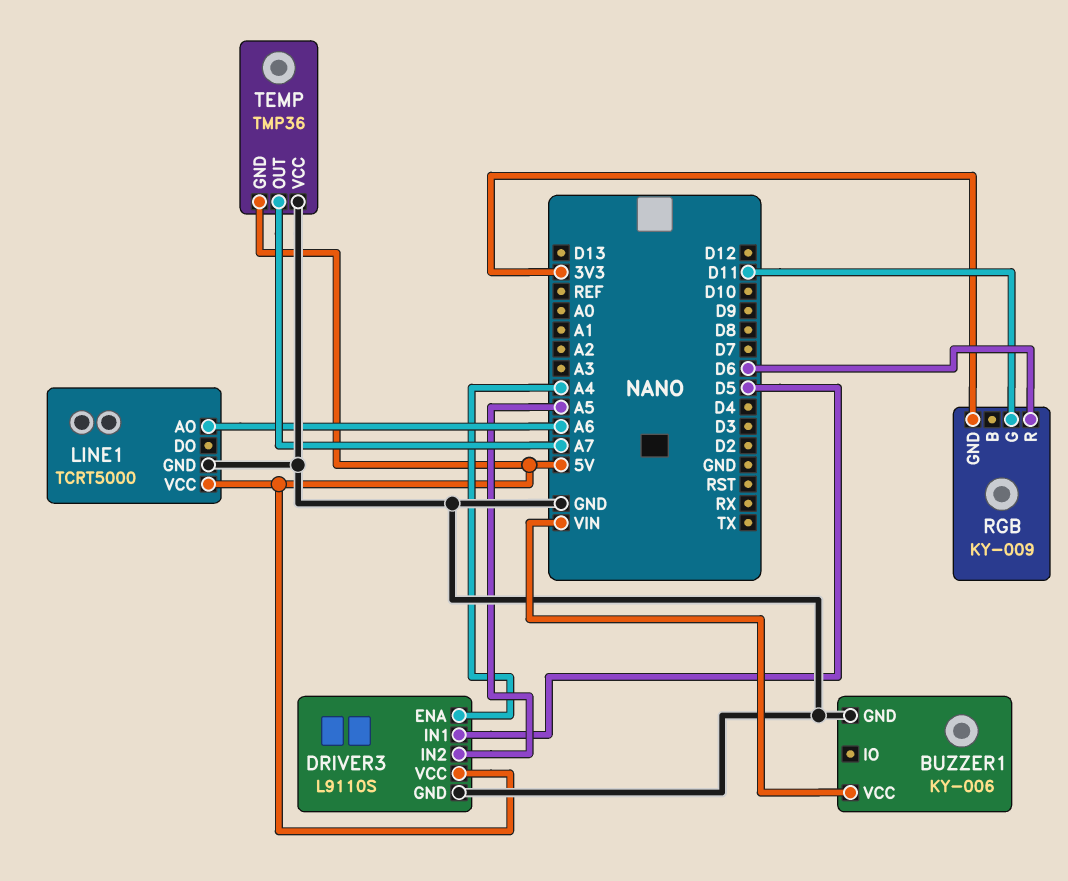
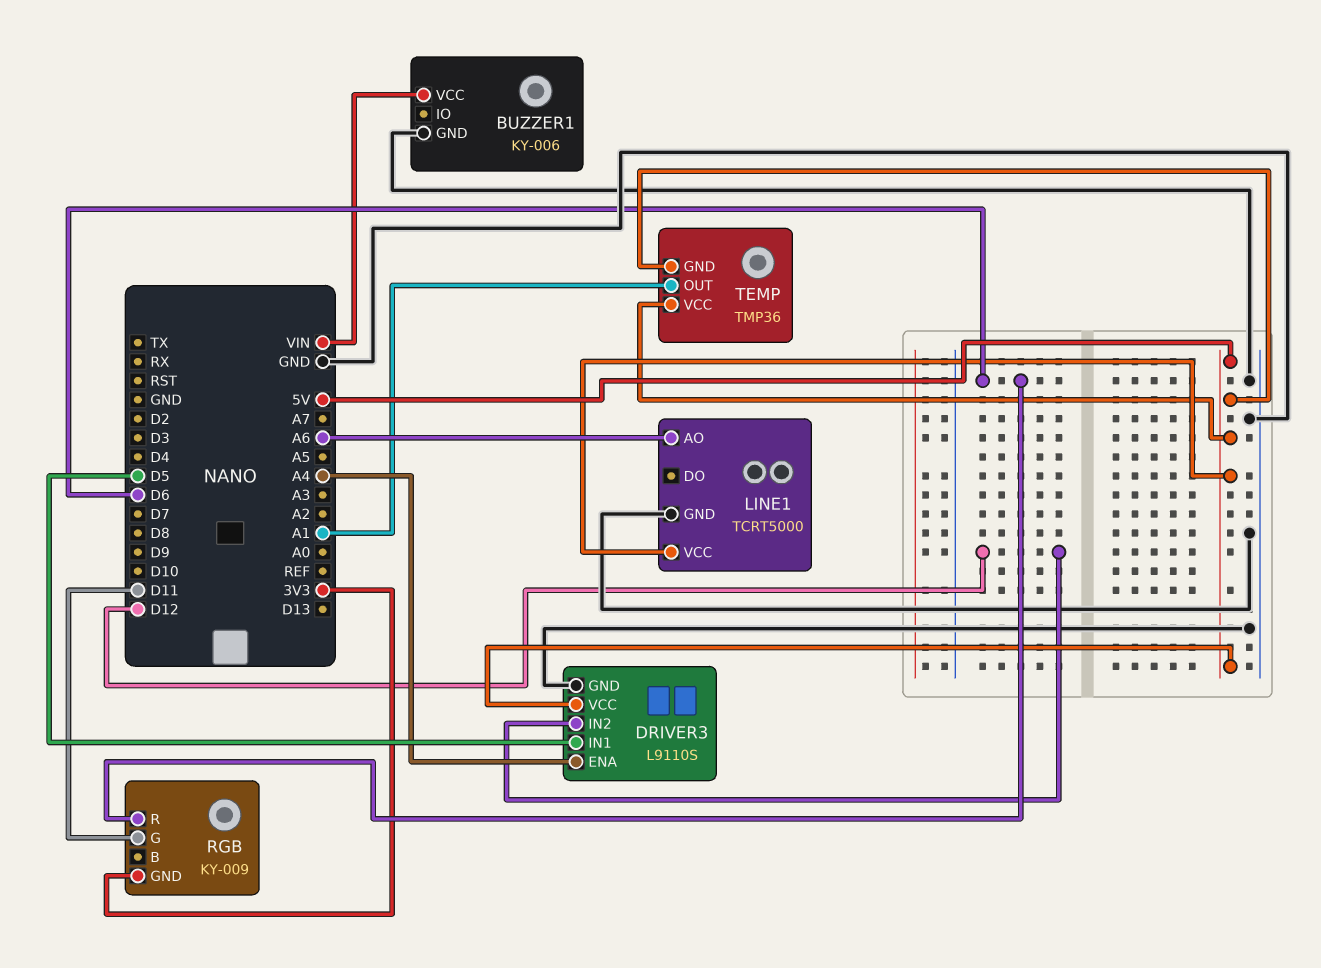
DRIVER3 pin IN2: A5 -> D12
TEMP pin OUT: A7 -> A1
TEMP pin VCC: GND -> 5V

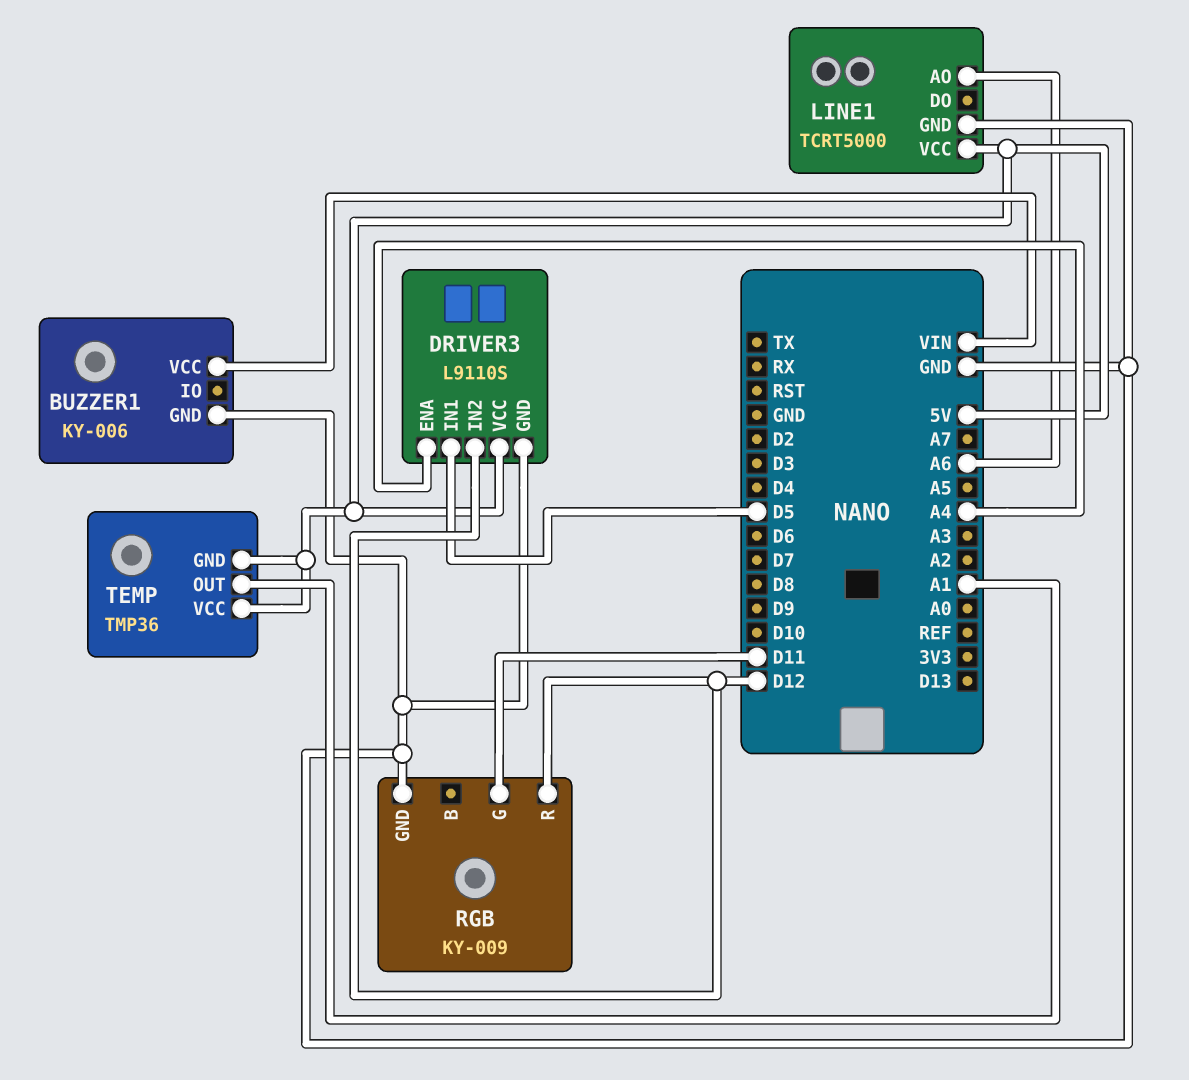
RGB pin GND: 3V3 -> GND
RGB pin R: D6 -> D12

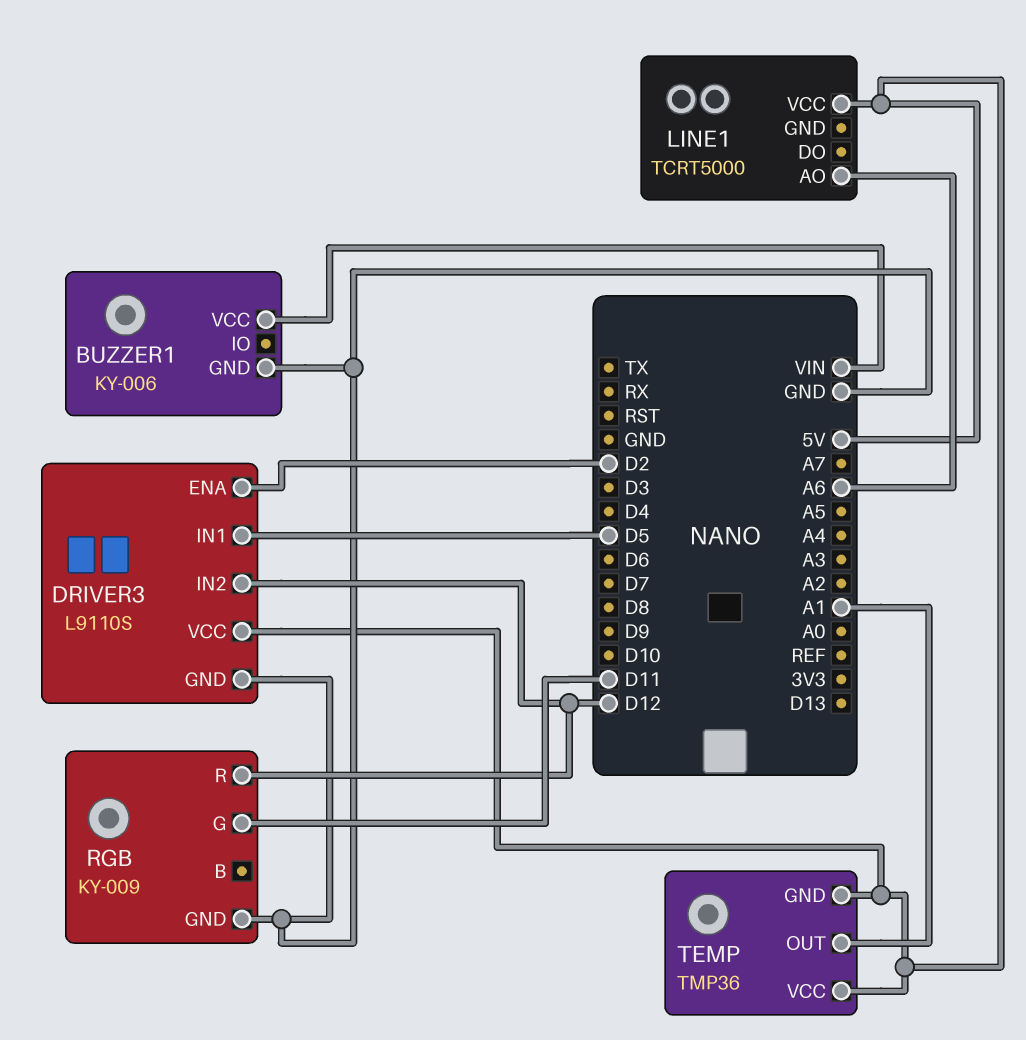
DRIVER3 pin ENA: A4 -> D2
LINE1 pin GND: GND -> none

